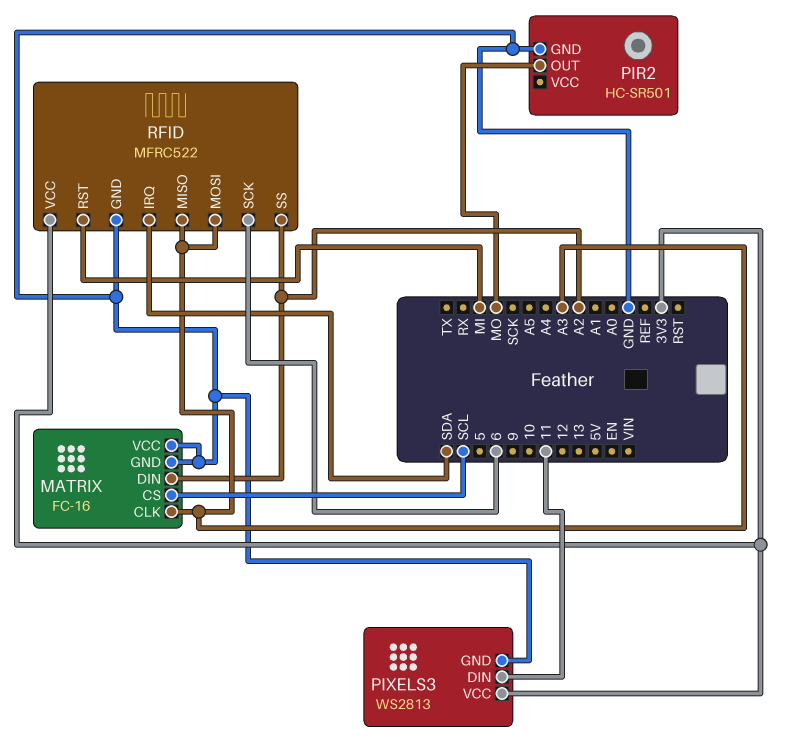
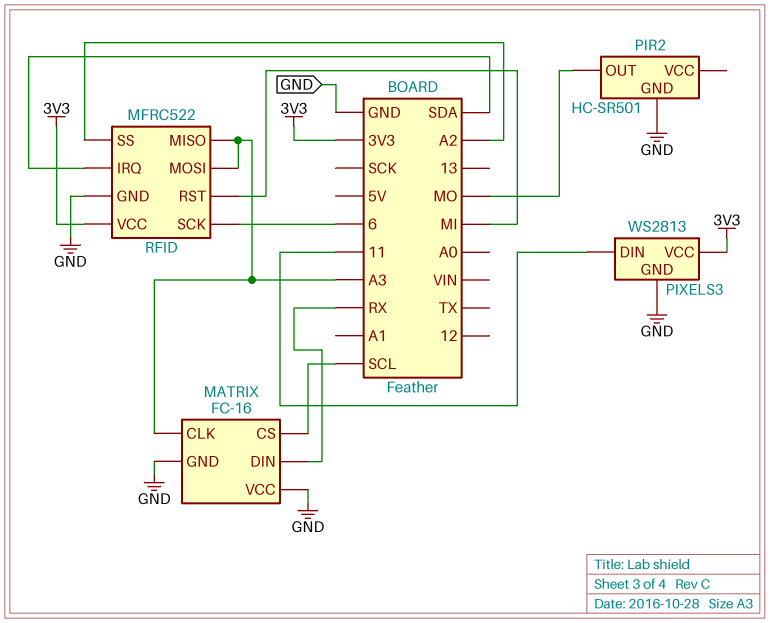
MATRIX pin DIN: A2 -> RX

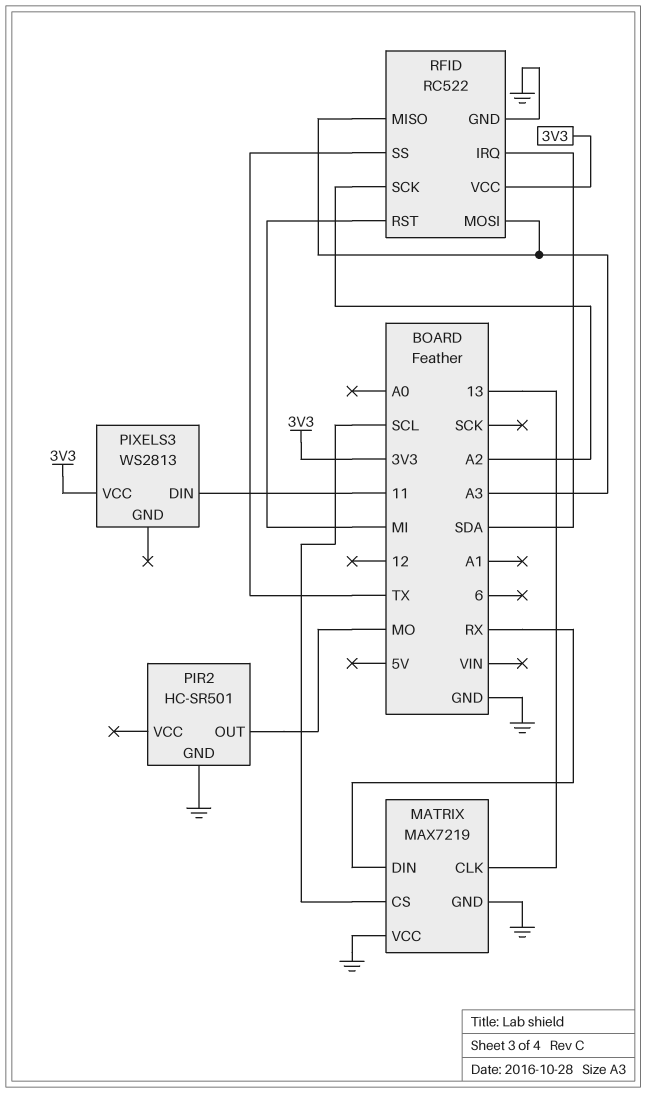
MATRIX: FC-16 -> MAX7219
MATRIX pin CLK: A3 -> 13
PIXELS3 pin GND: GND -> none
RFID: MFRC522 -> RC522
RFID pin SCK: 6 -> A2
RFID pin SS: A2 -> TX

